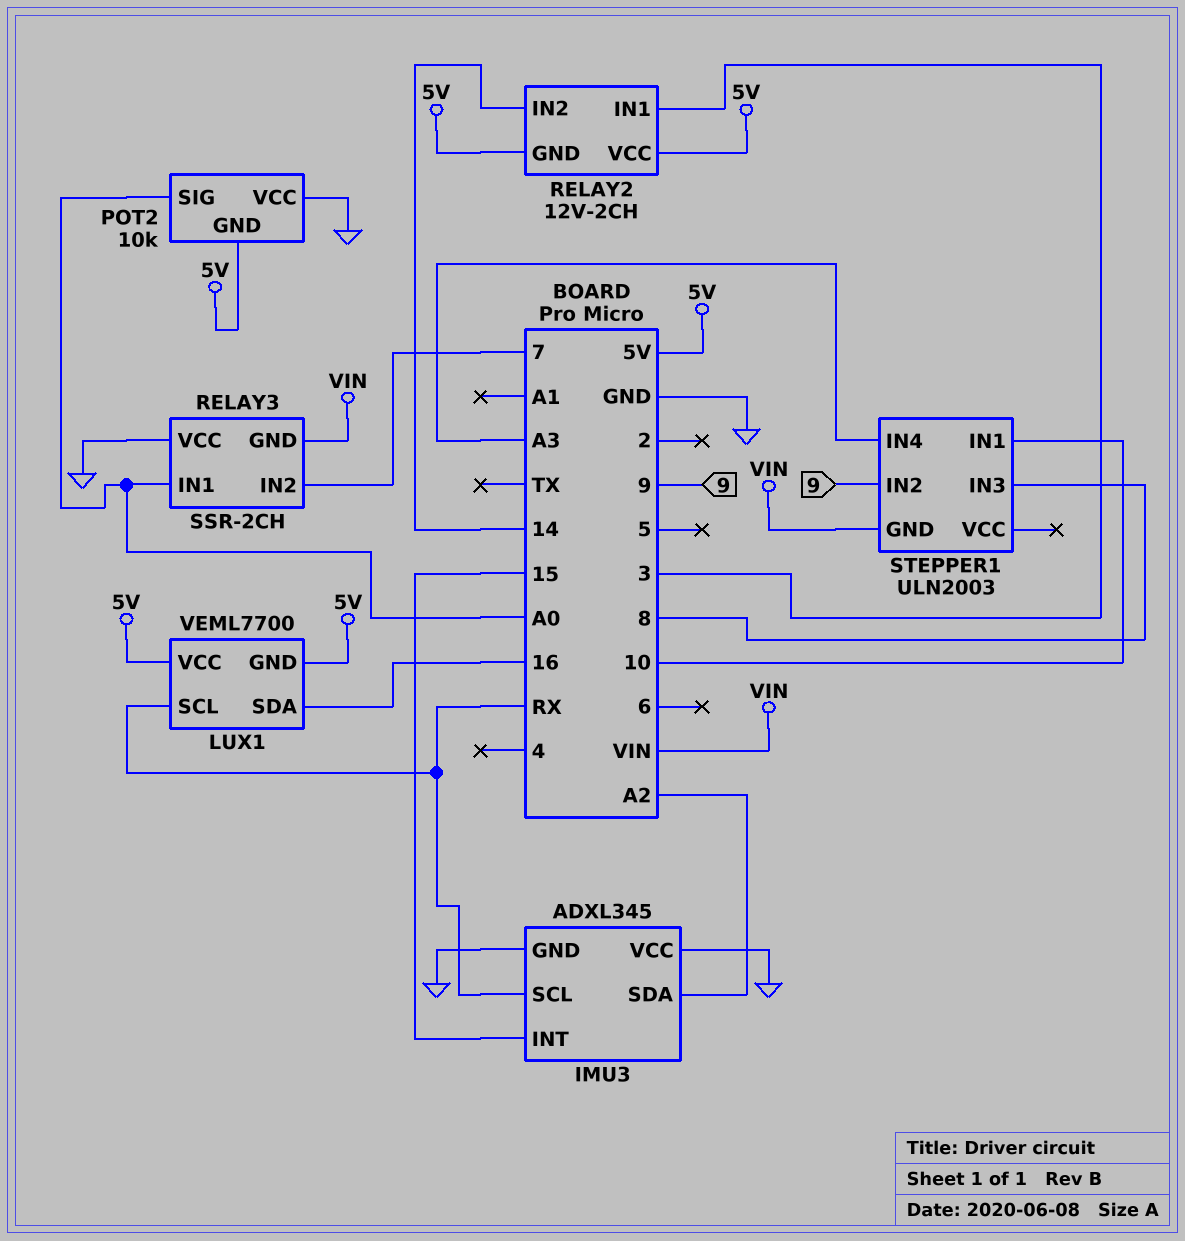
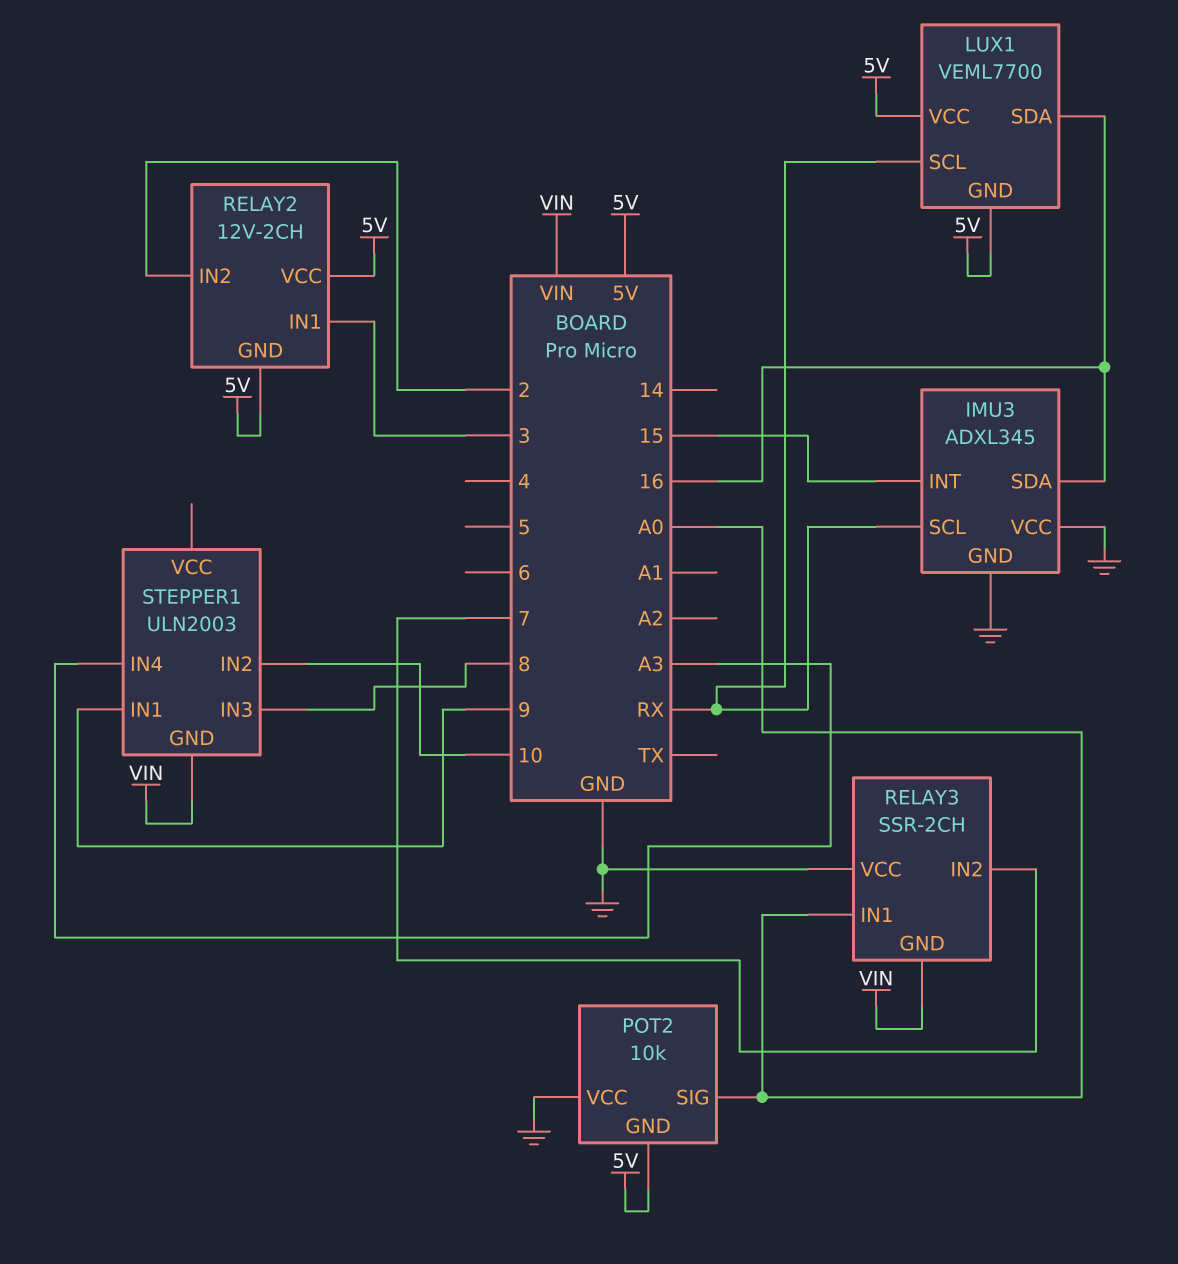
IMU3 pin SDA: A2 -> 16
RELAY2 pin IN2: 14 -> 2
STEPPER1 pin IN1: 10 -> 9
STEPPER1 pin IN2: 9 -> 10

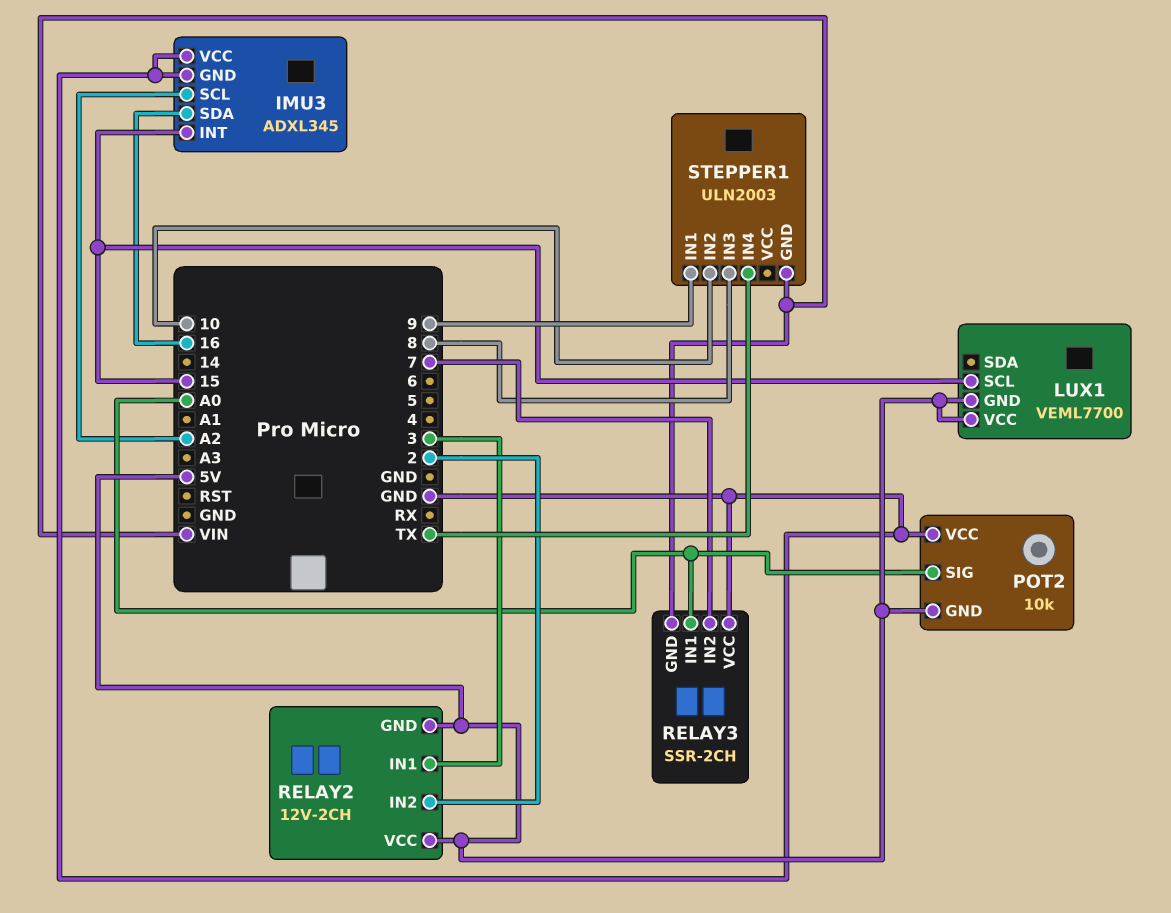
IMU3 pin SCL: RX -> A2
LUX1 pin SCL: RX -> 15
LUX1 pin SDA: 16 -> none
STEPPER1 pin IN4: A3 -> TX

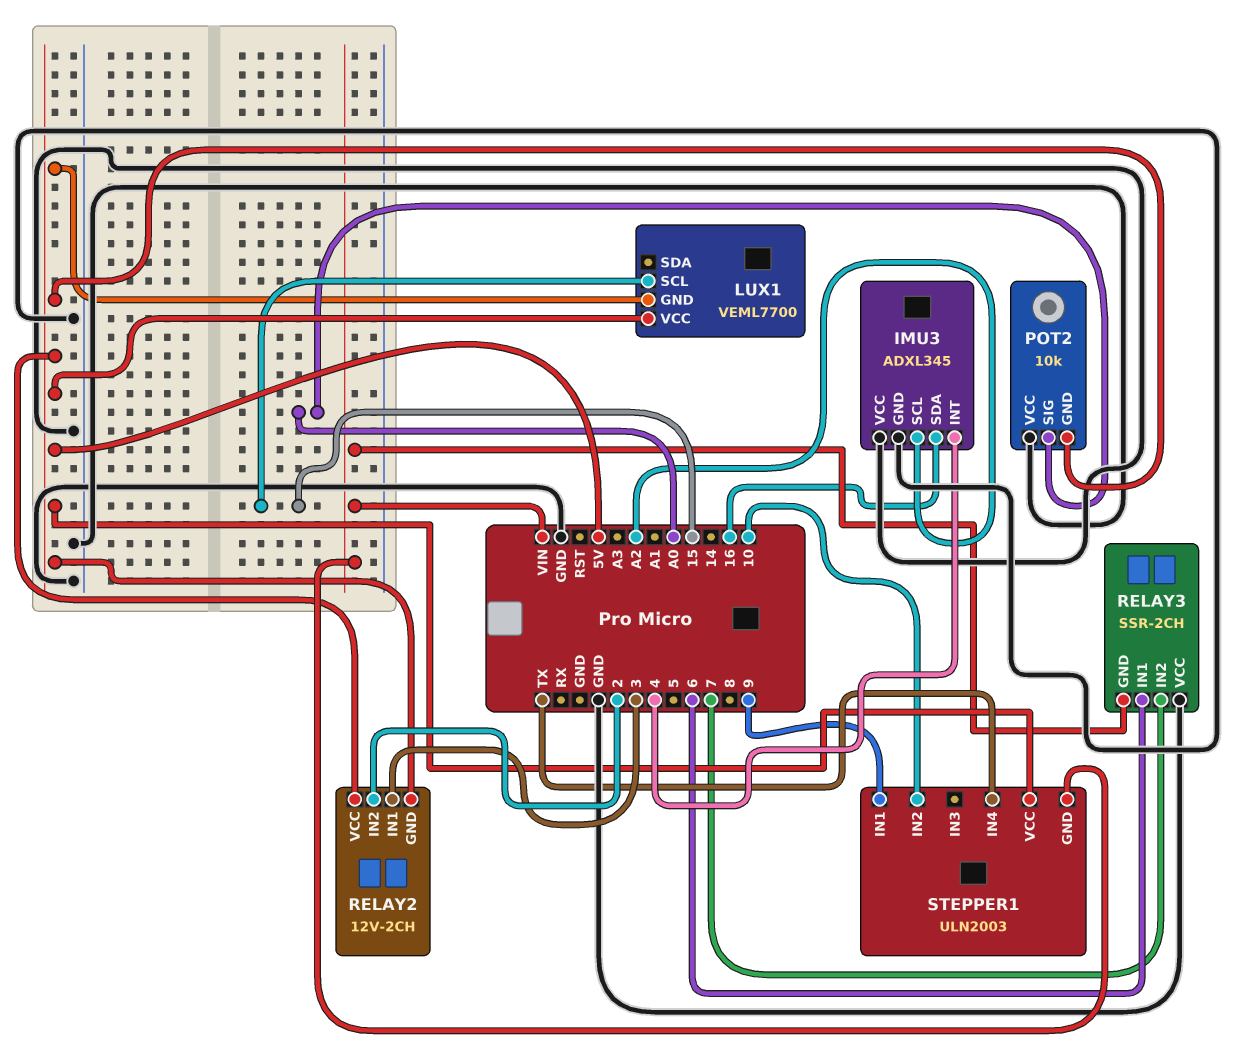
IMU3 pin INT: 15 -> 4
RELAY3 pin IN1: A0 -> 6
STEPPER1 pin IN3: 8 -> none
STEPPER1 pin VCC: none -> 5V

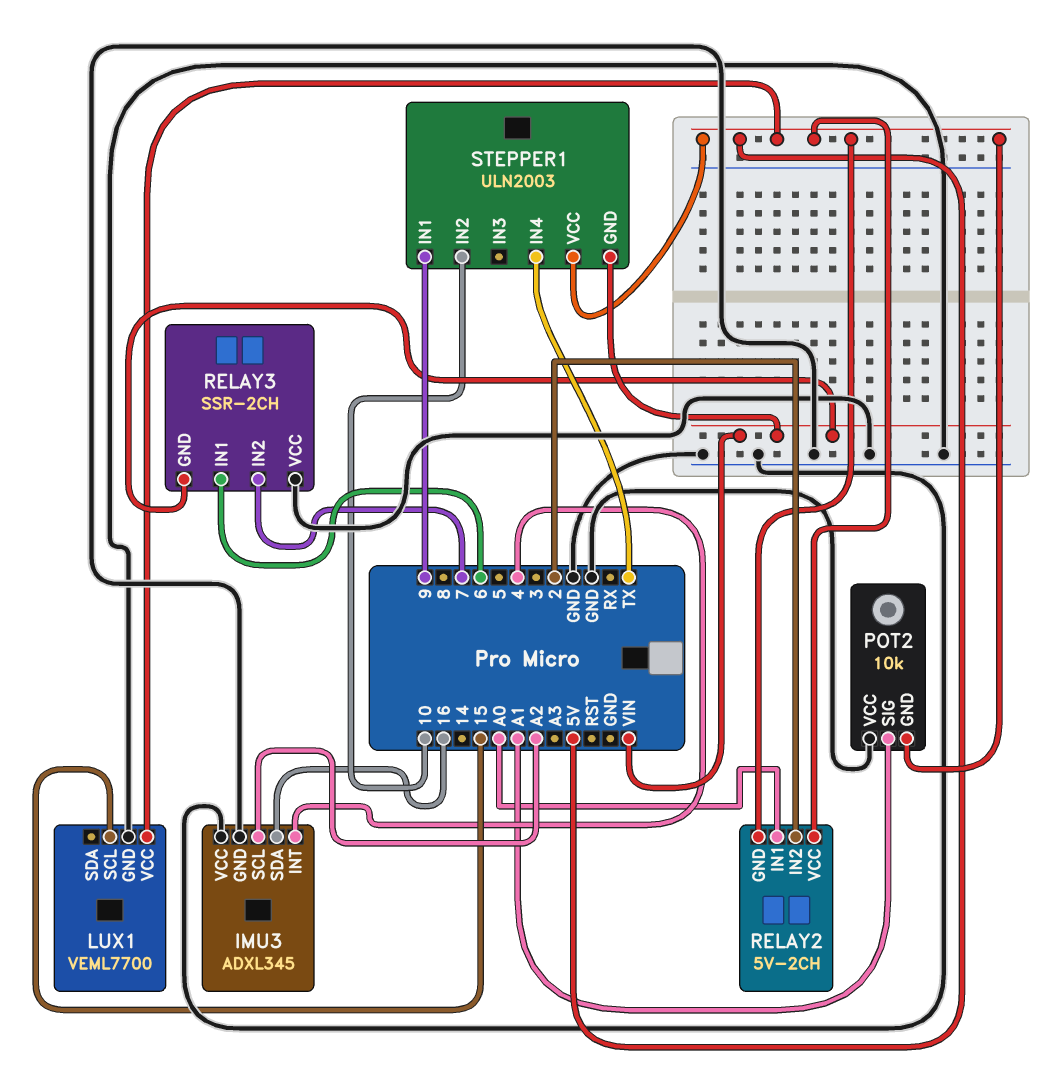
LUX1 pin GND: 5V -> GND
POT2 pin SIG: A0 -> A1
RELAY2: 12V-2CH -> 5V-2CH
RELAY2 pin IN1: 3 -> A0

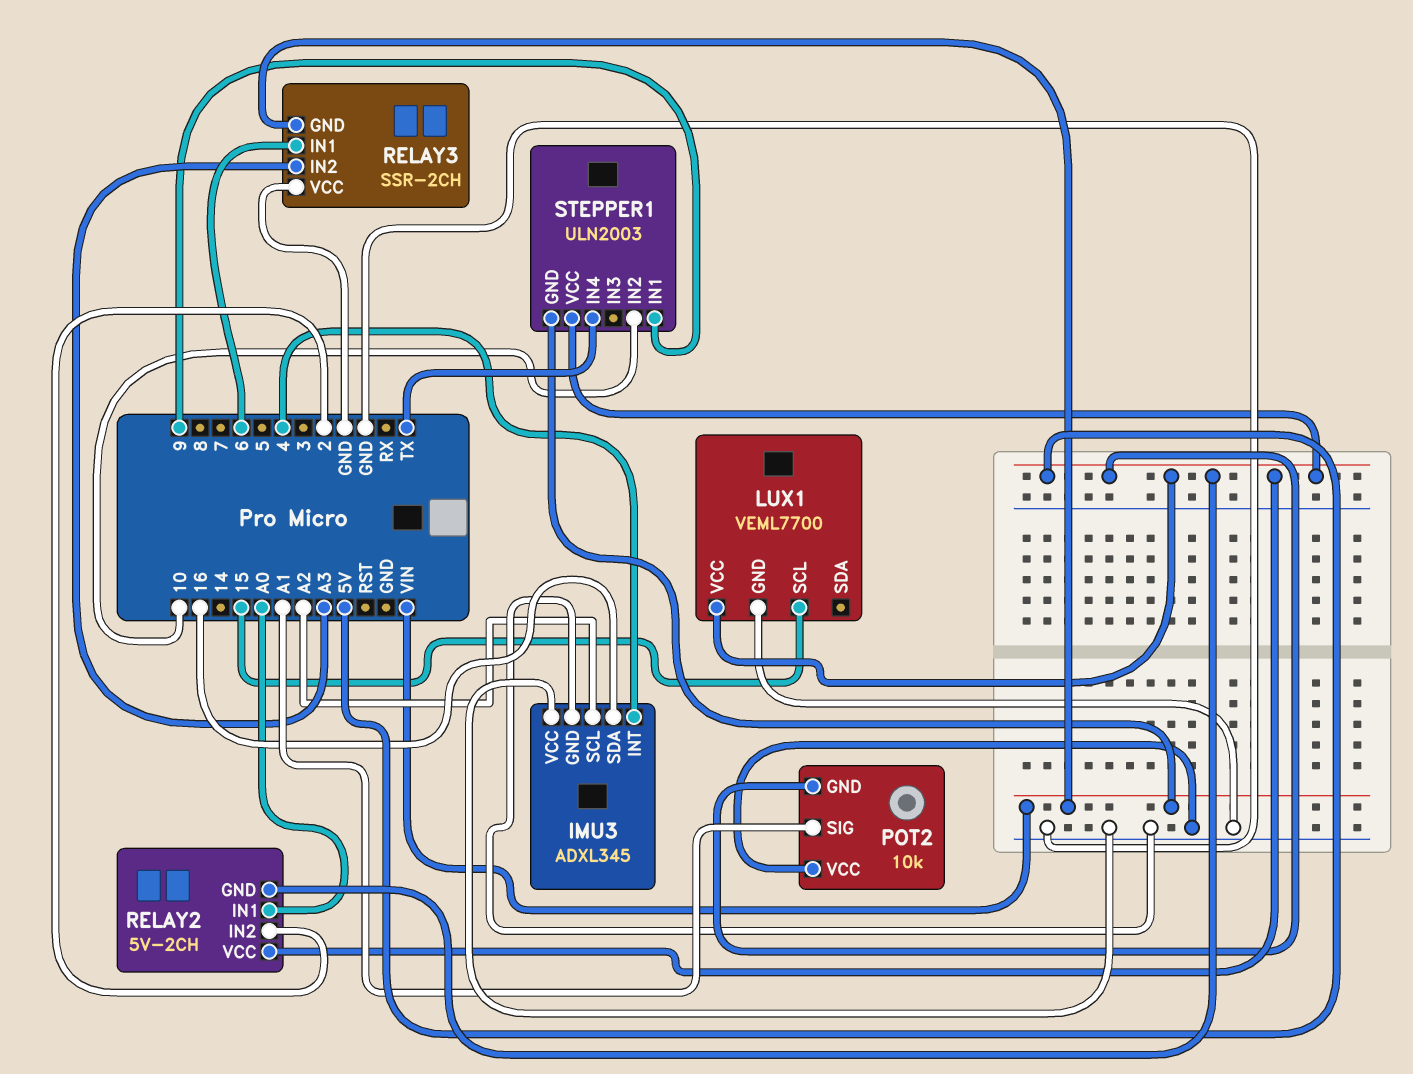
RELAY3 pin IN2: 7 -> A3

